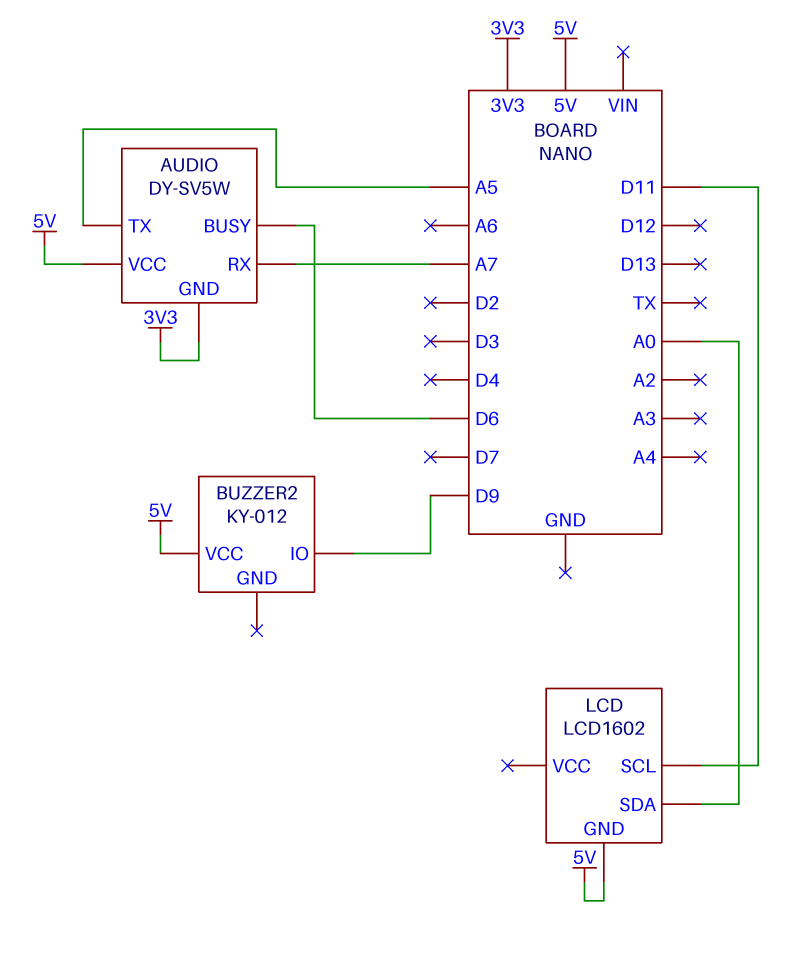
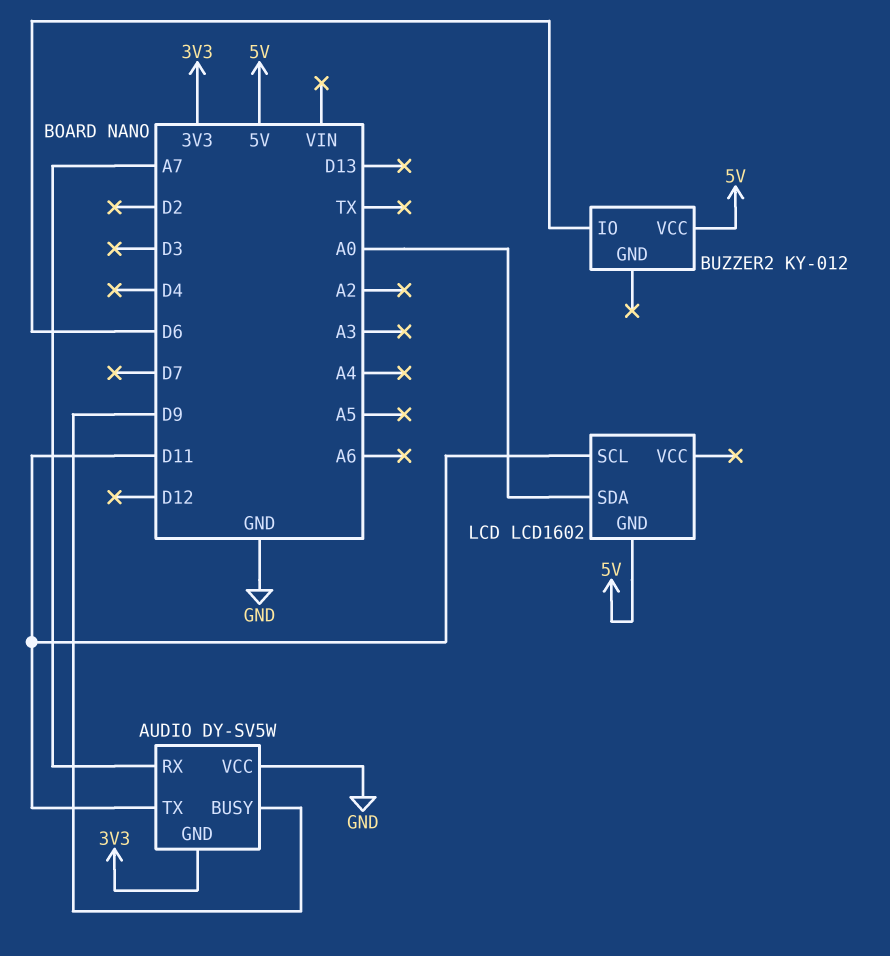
AUDIO pin BUSY: D6 -> D9
AUDIO pin TX: A5 -> D11
AUDIO pin VCC: 5V -> GND
BUZZER2 pin IO: D9 -> D6

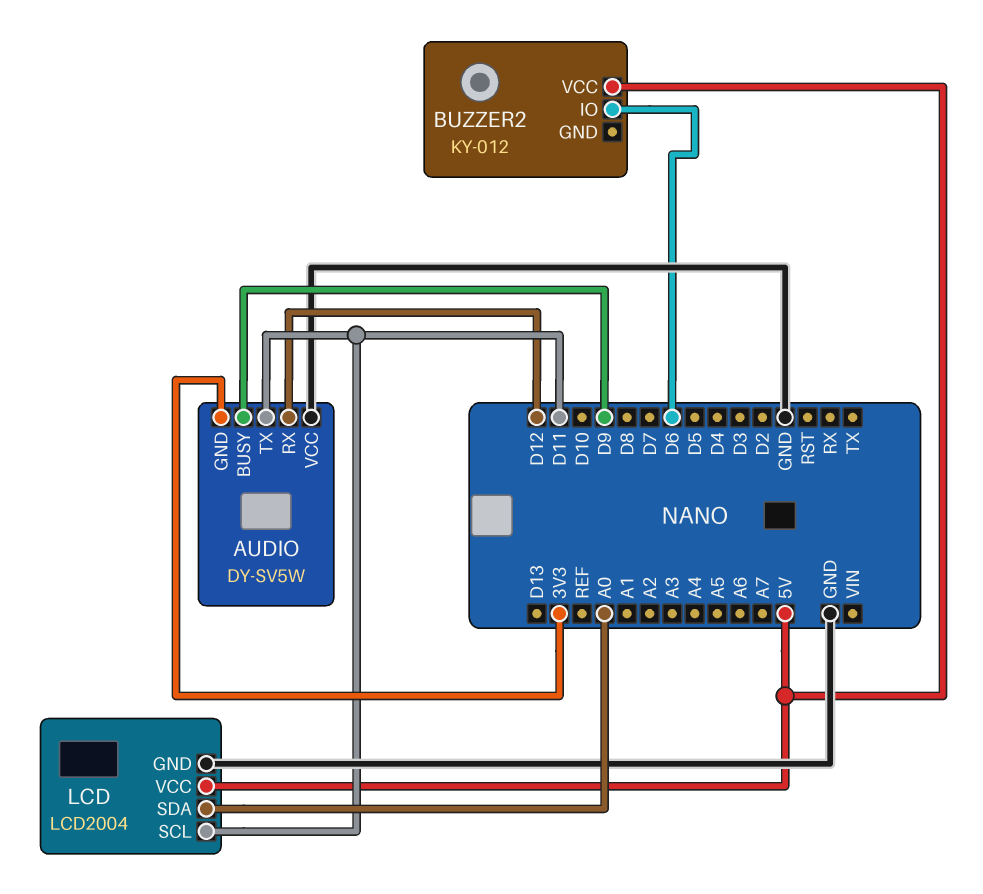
AUDIO pin RX: A7 -> D12
LCD: LCD1602 -> LCD2004
LCD pin GND: 5V -> GND
LCD pin VCC: none -> 5V

